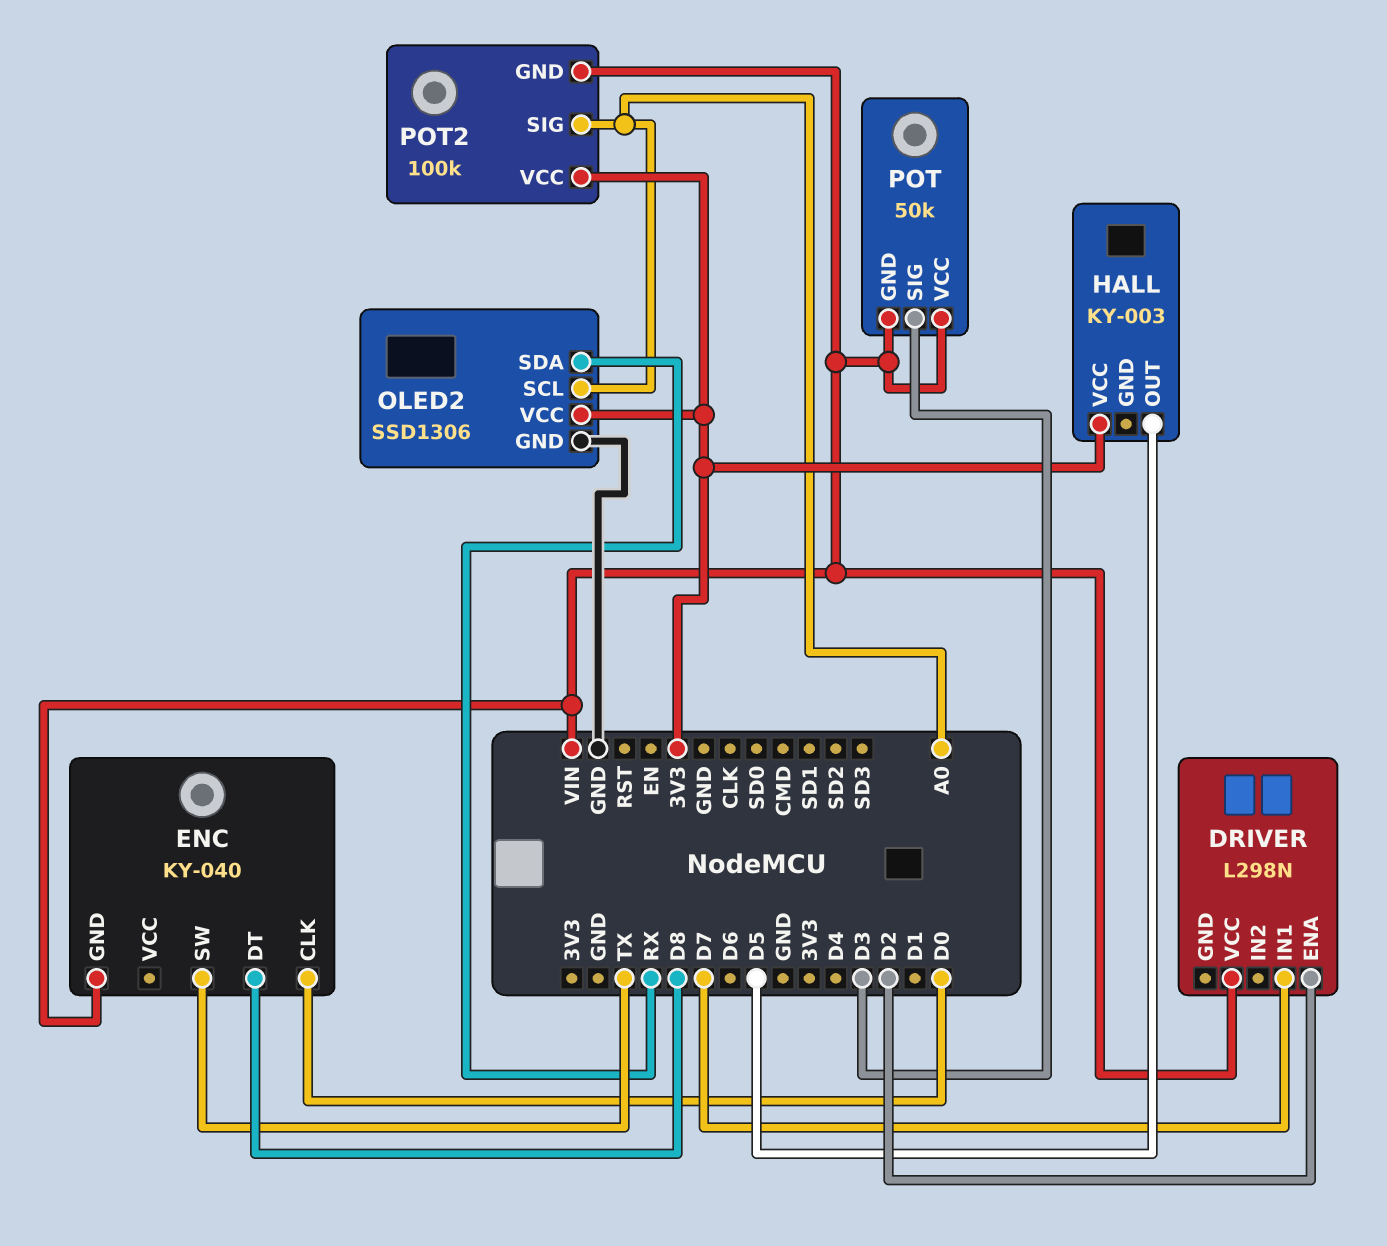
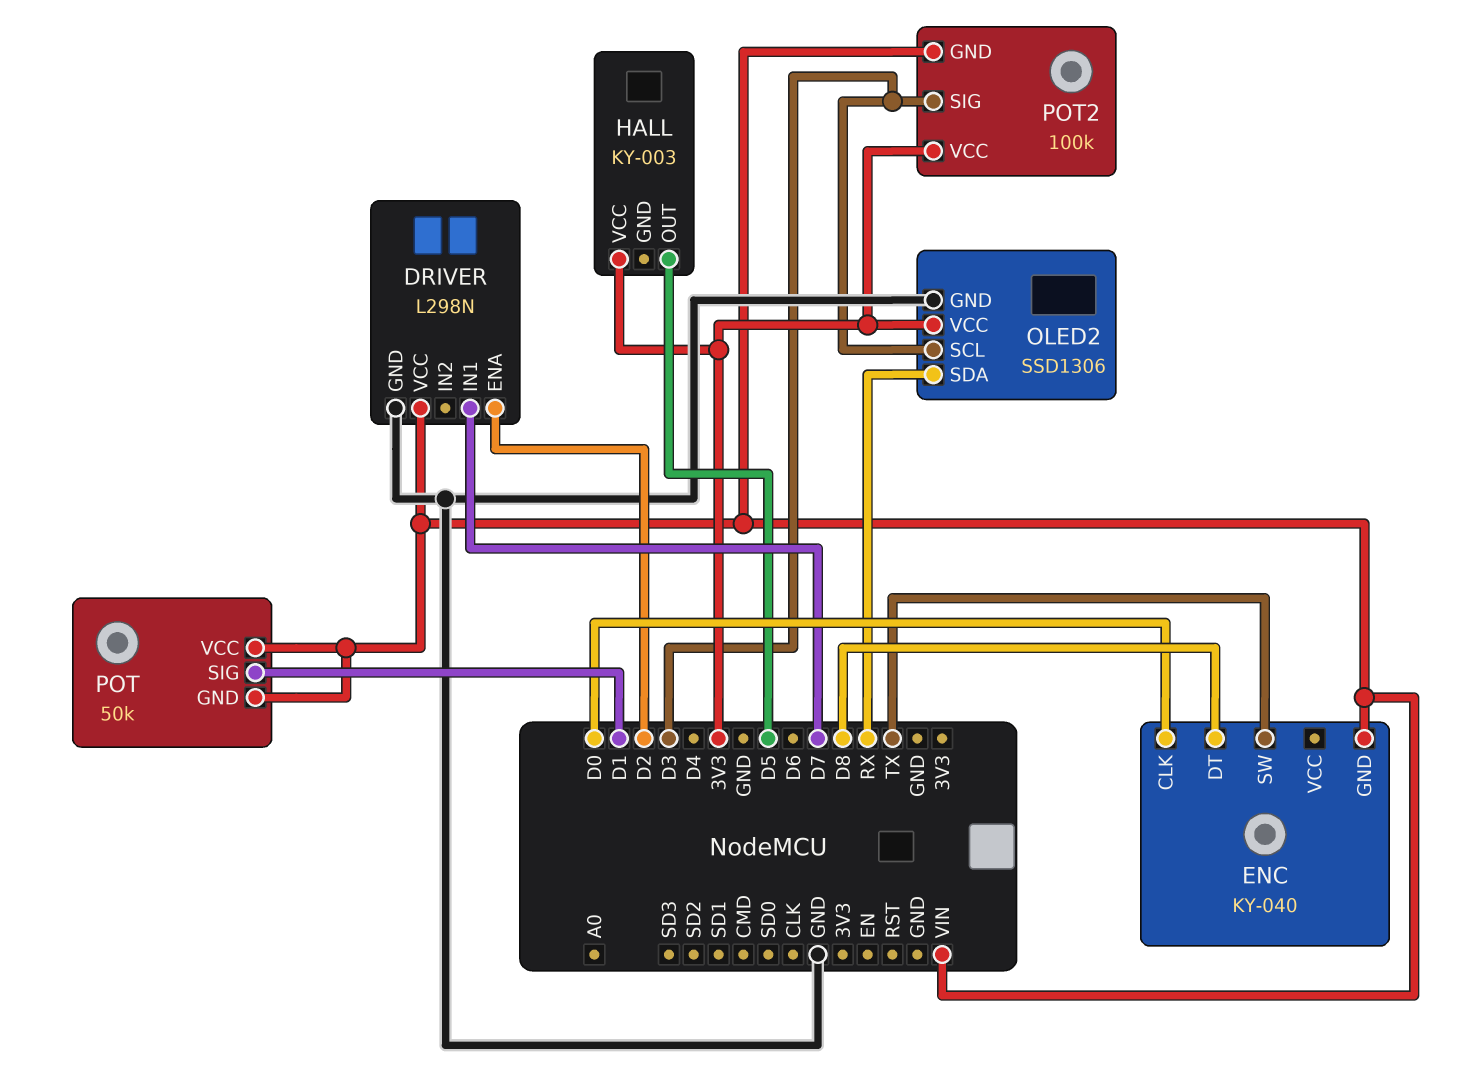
DRIVER pin GND: none -> GND
OLED2 pin SCL: A0 -> D3
POT pin SIG: D3 -> D1
POT2 pin SIG: A0 -> D3

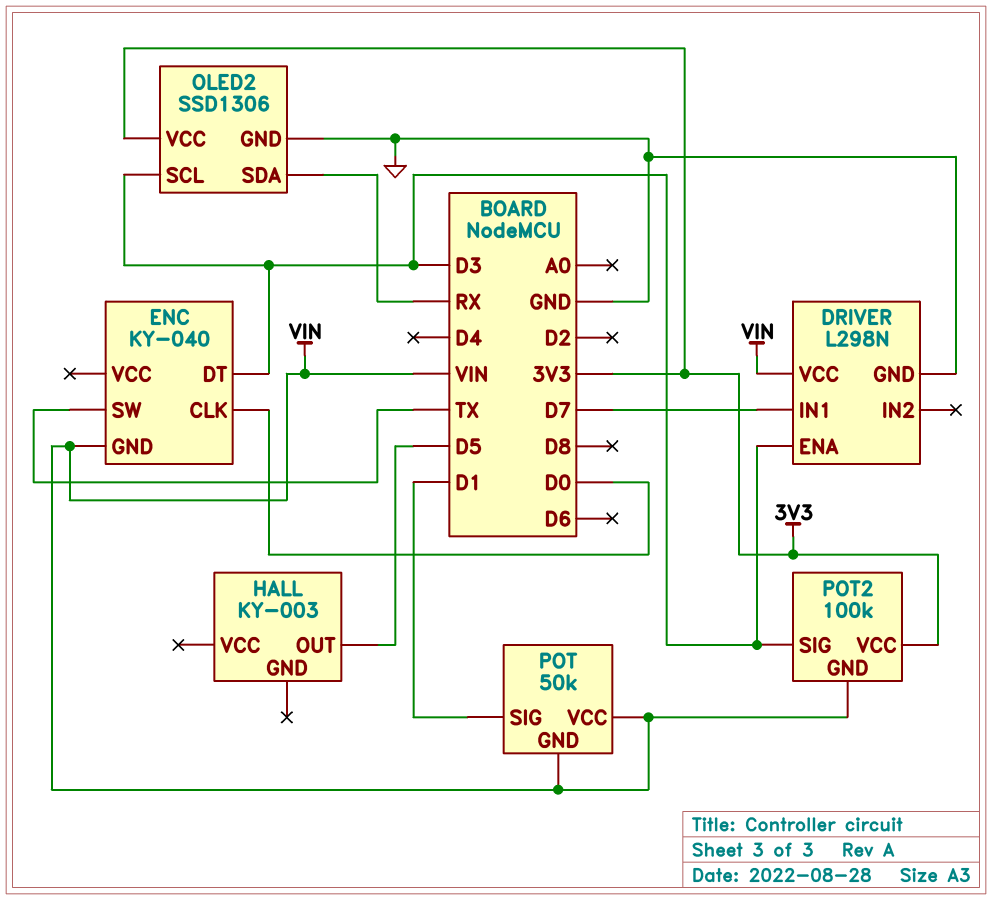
DRIVER pin ENA: D2 -> D3
ENC pin DT: D8 -> D3
HALL pin VCC: 3V3 -> none

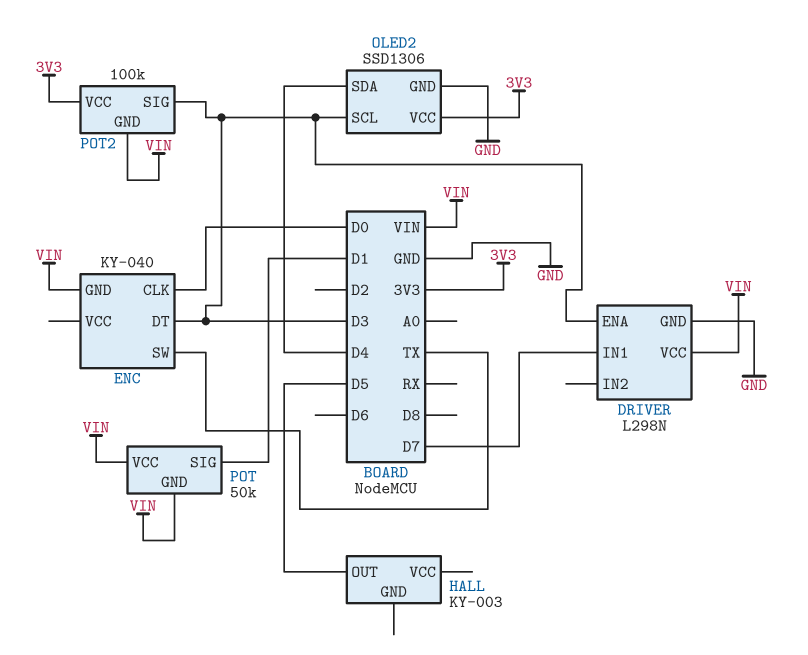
OLED2 pin SDA: RX -> D4

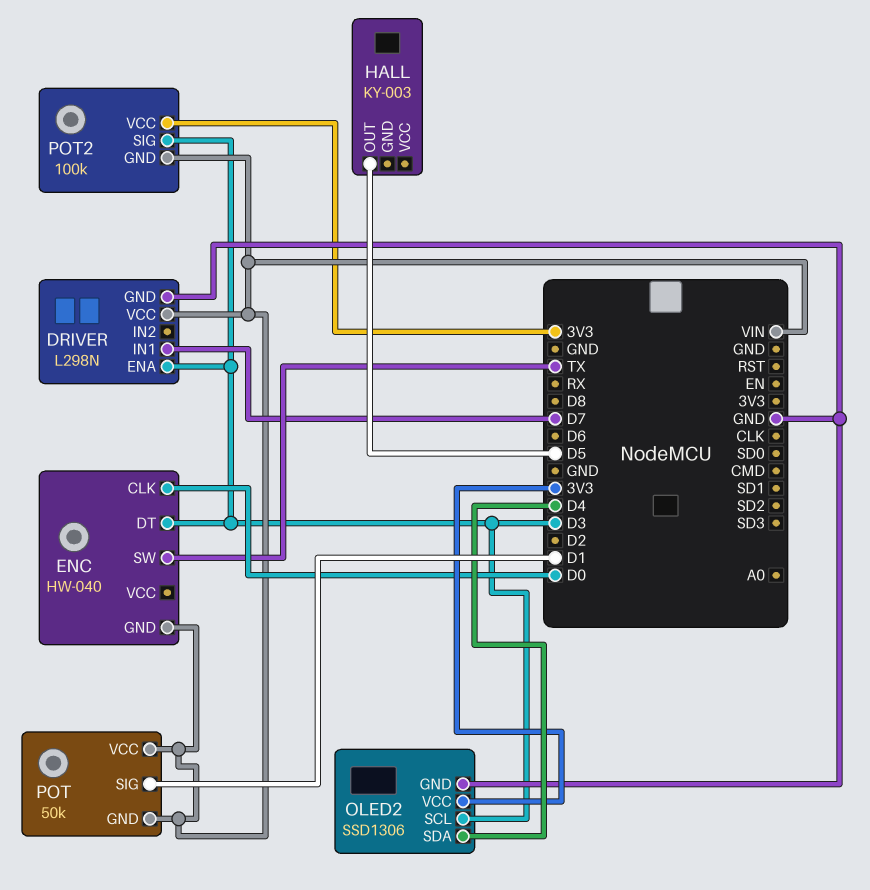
ENC: KY-040 -> HW-040

